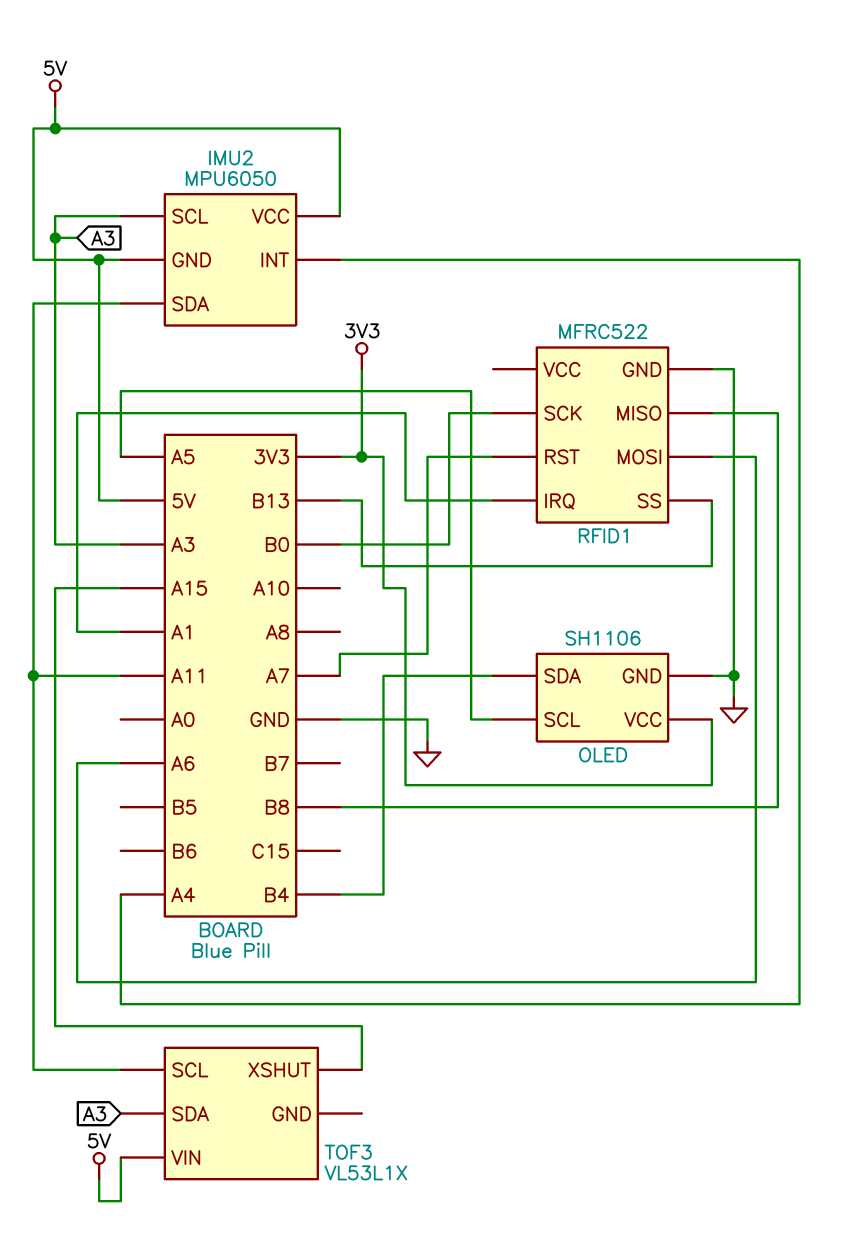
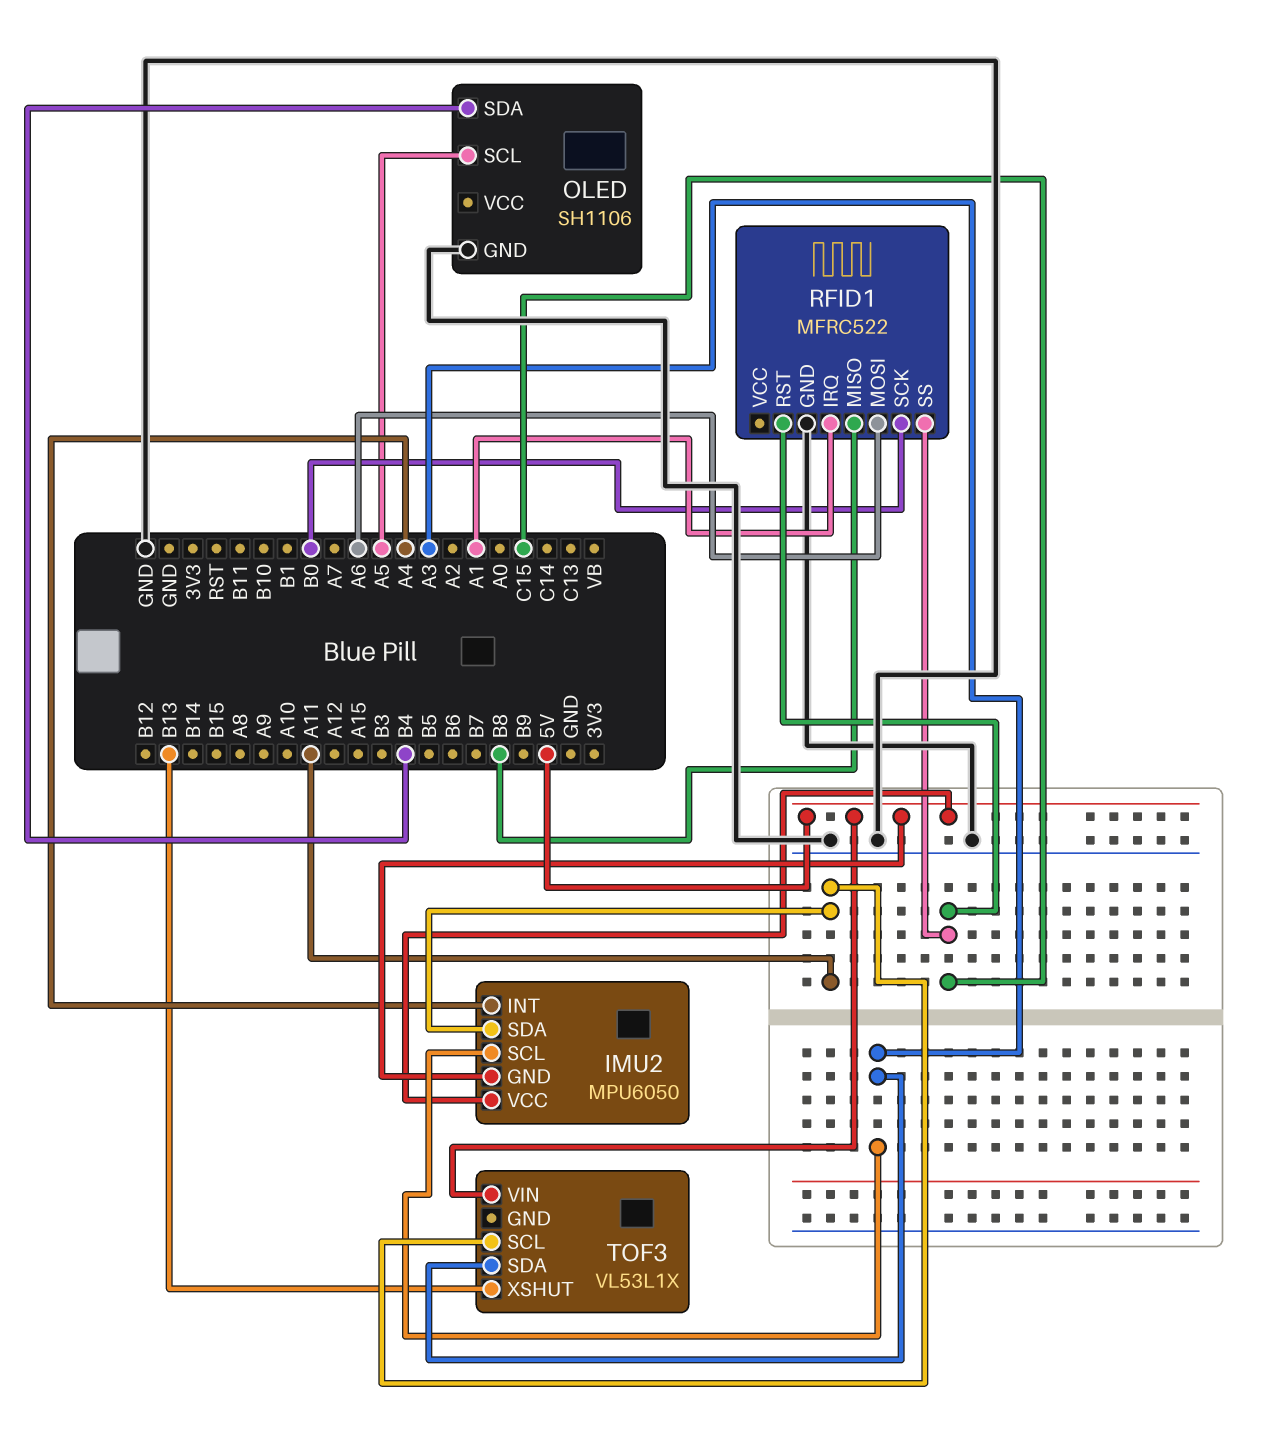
OLED pin VCC: 3V3 -> none
RFID1 pin RST: A7 -> C15
RFID1 pin SS: B13 -> C15
TOF3 pin XSHUT: A15 -> B13

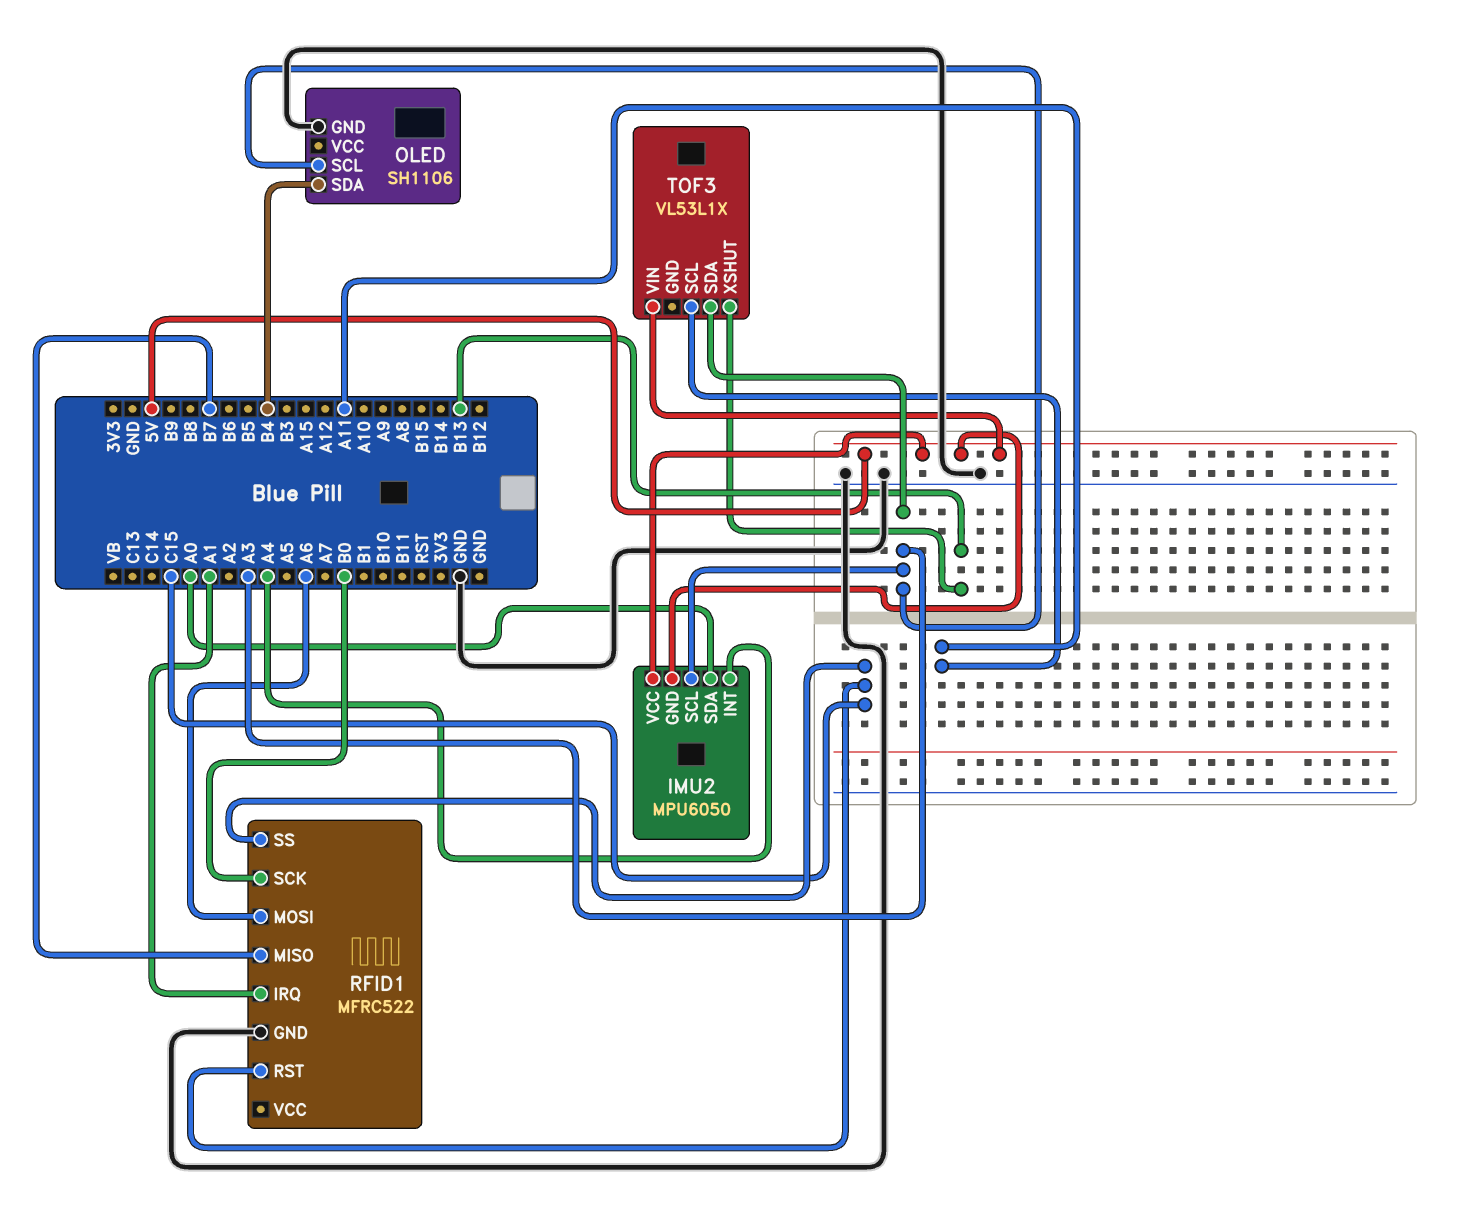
IMU2 pin SDA: A11 -> A0
OLED pin SCL: A5 -> A3
RFID1 pin MISO: B8 -> B7

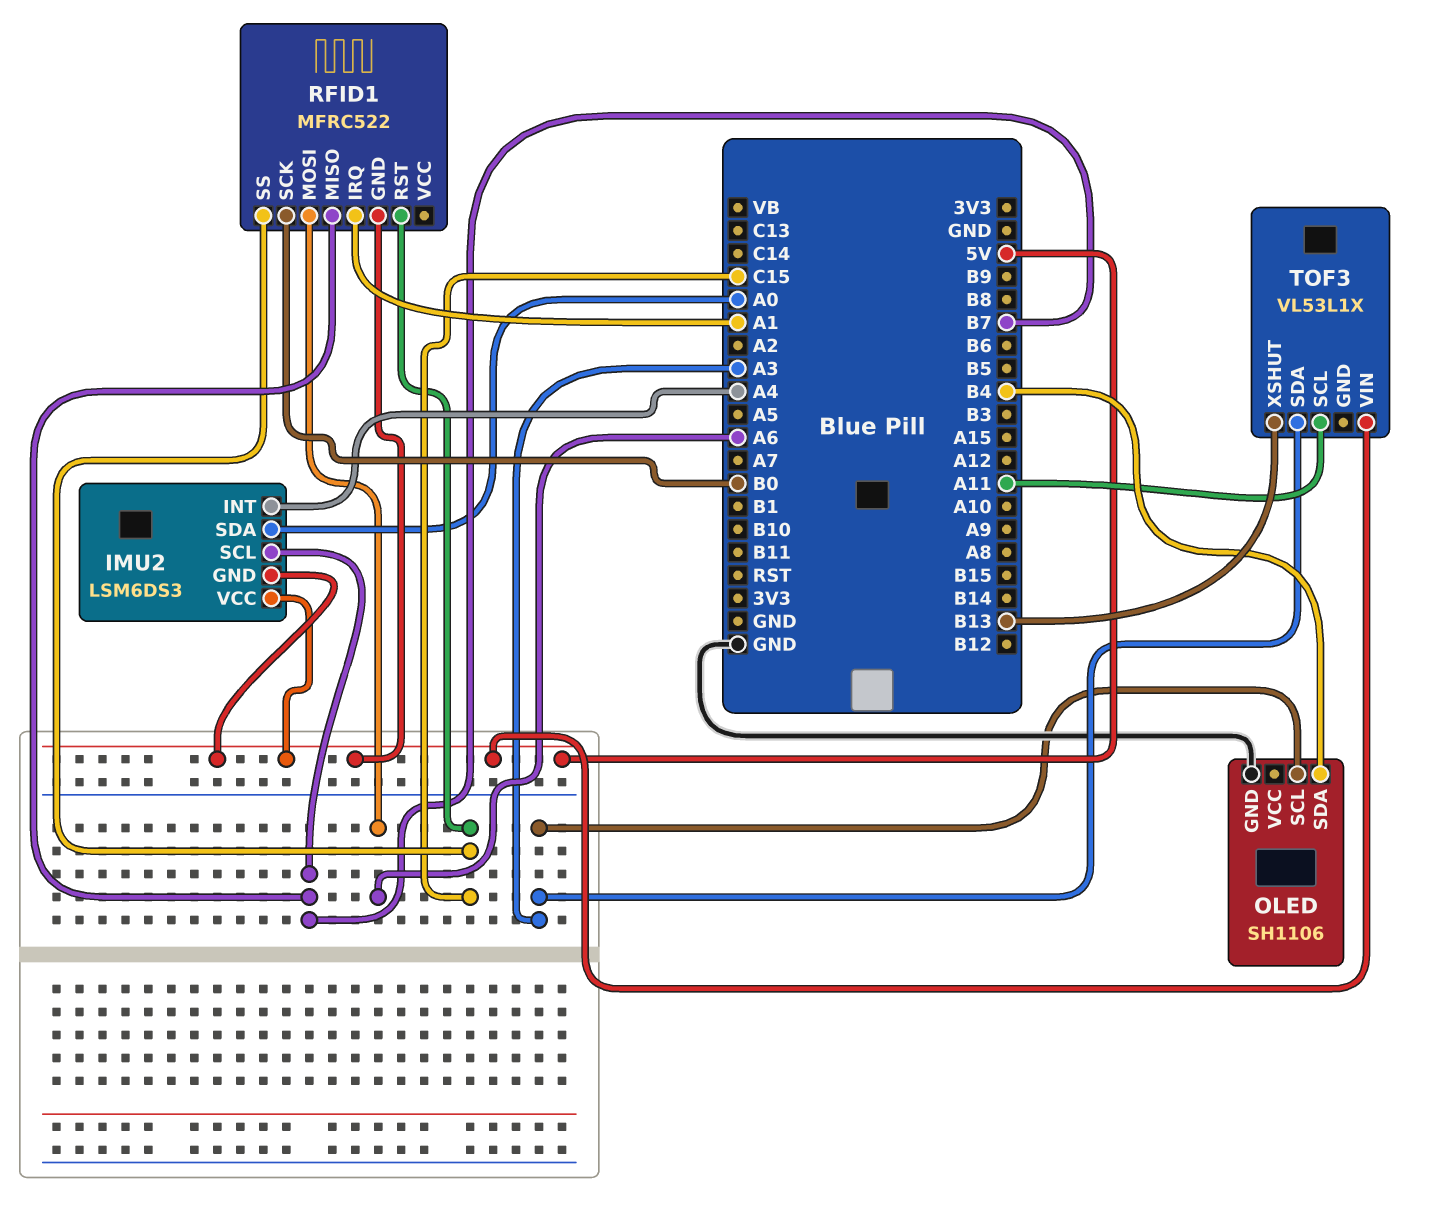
IMU2: MPU6050 -> LSM6DS3
IMU2 pin SCL: A3 -> B7
RFID1 pin GND: GND -> 5V

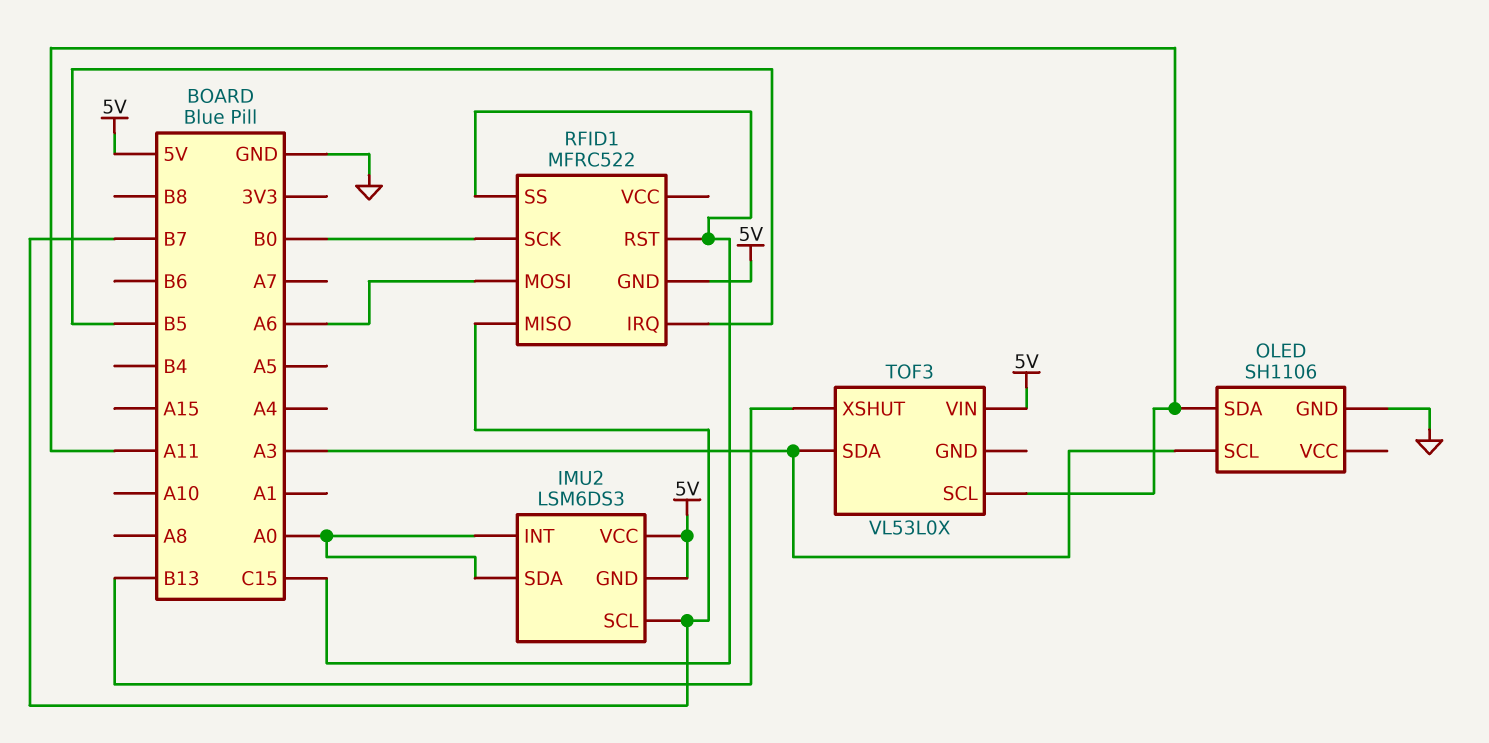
IMU2 pin INT: A4 -> A0
OLED pin SDA: B4 -> A11
RFID1 pin IRQ: A1 -> B5
TOF3: VL53L1X -> VL53L0X

